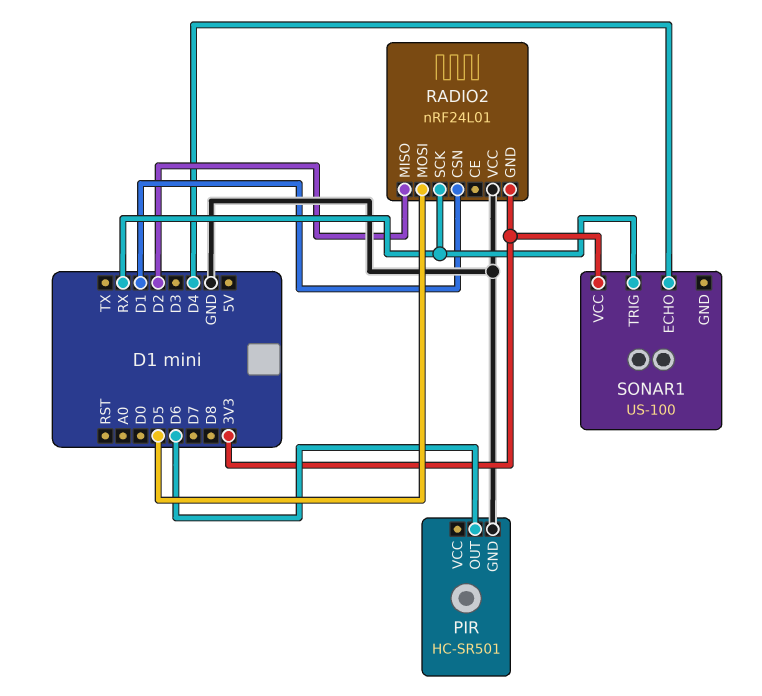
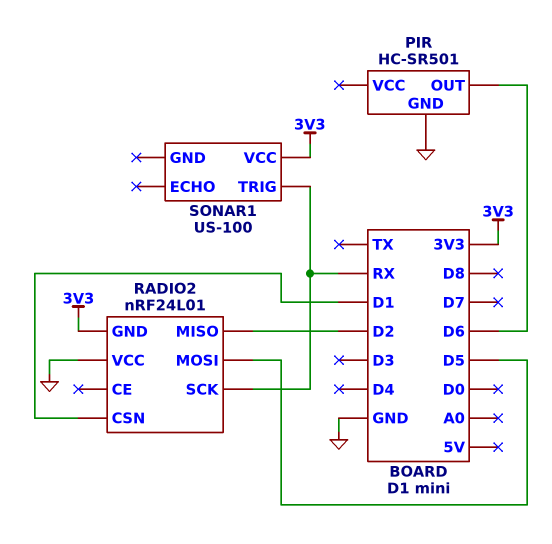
SONAR1 pin ECHO: D4 -> none

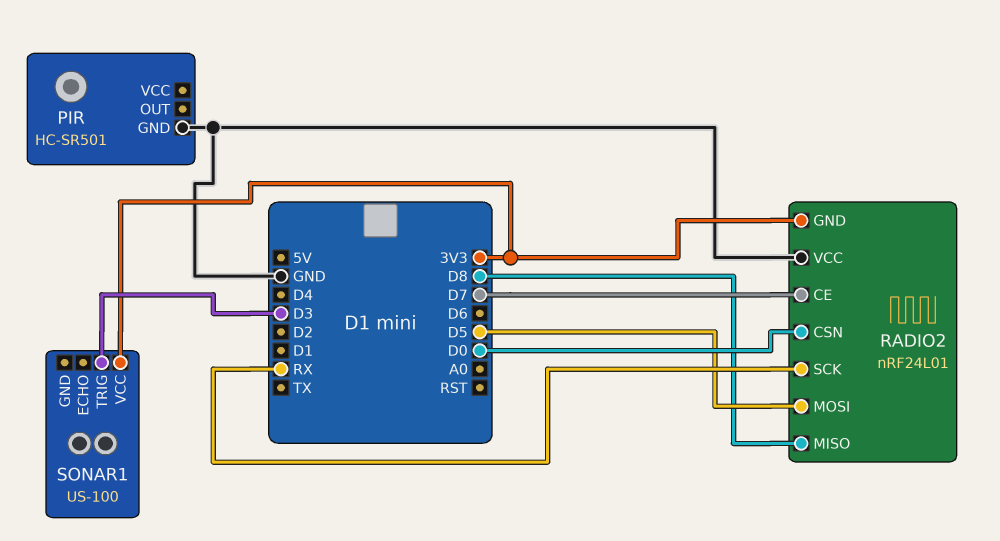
PIR pin OUT: D6 -> none
RADIO2 pin CE: none -> D7
RADIO2 pin CSN: D1 -> D0
RADIO2 pin MISO: D2 -> D8
SONAR1 pin TRIG: RX -> D3

